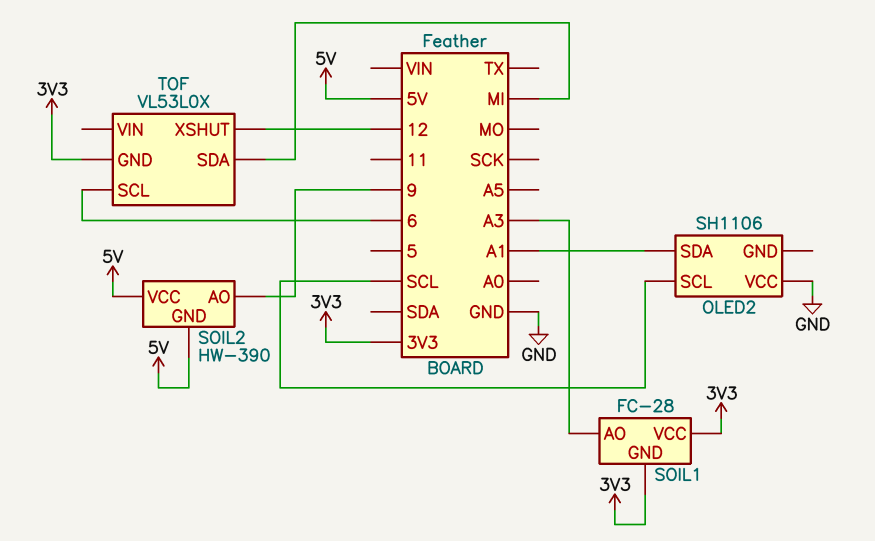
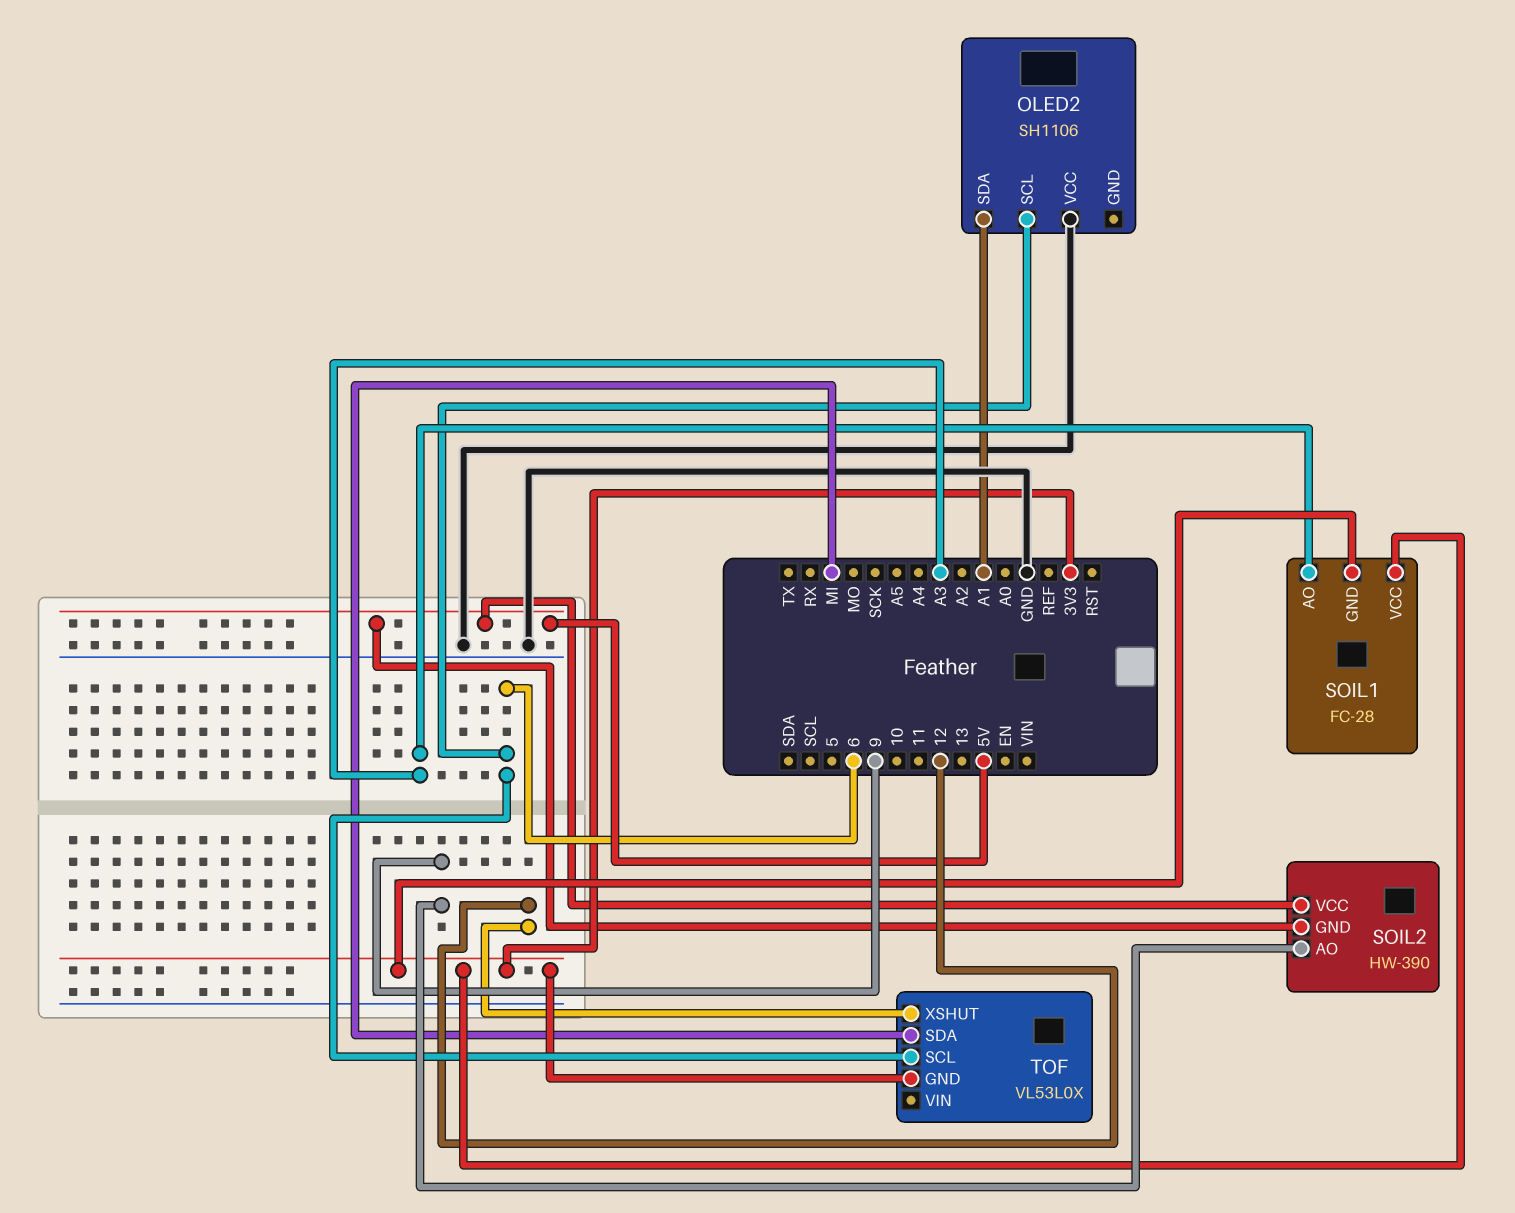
OLED2 pin SCL: SCL -> 6

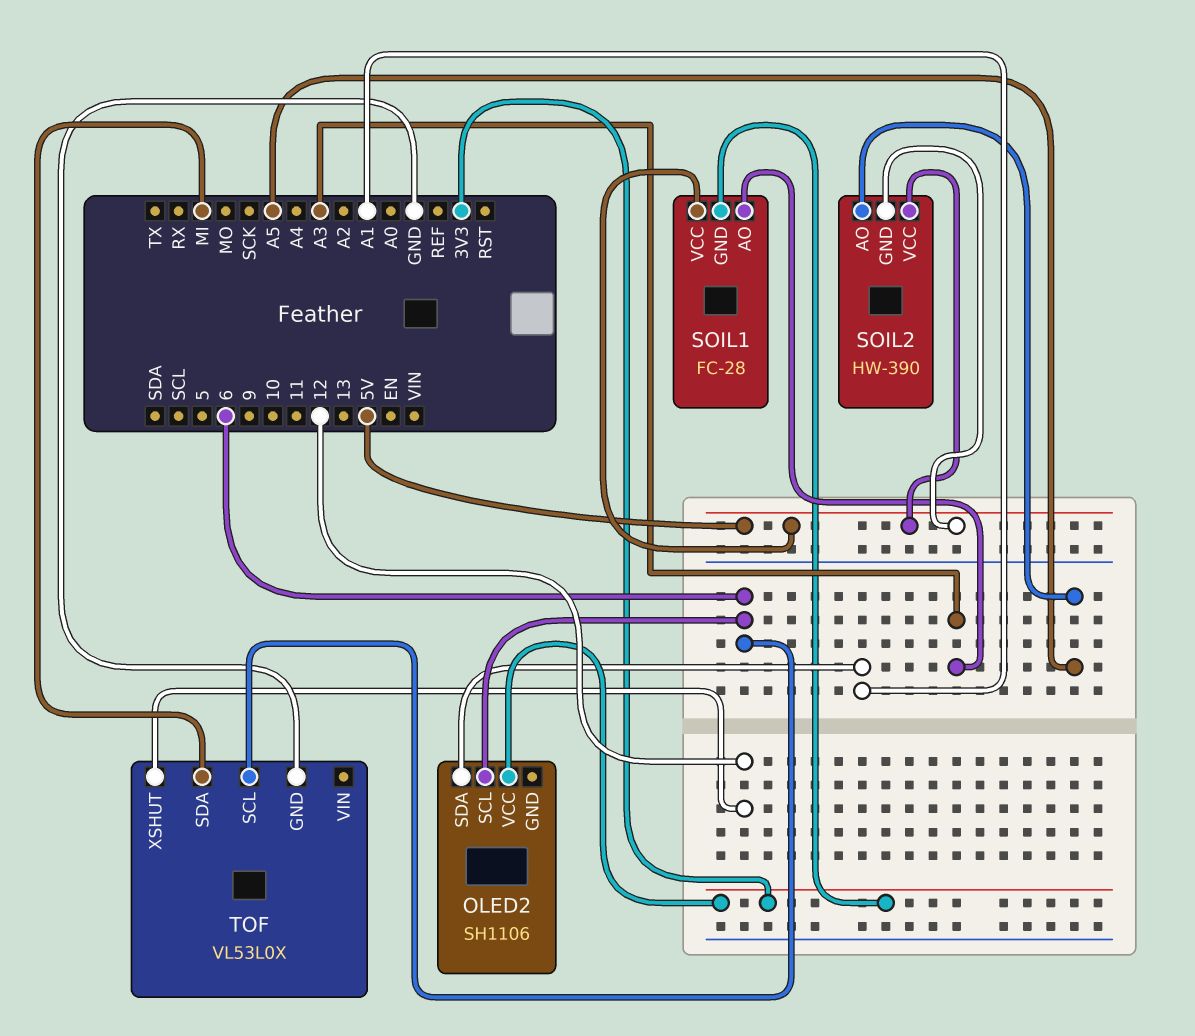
OLED2 pin VCC: GND -> 3V3
SOIL1 pin VCC: 3V3 -> 5V
SOIL2 pin AO: 9 -> A5
TOF pin GND: 3V3 -> GND

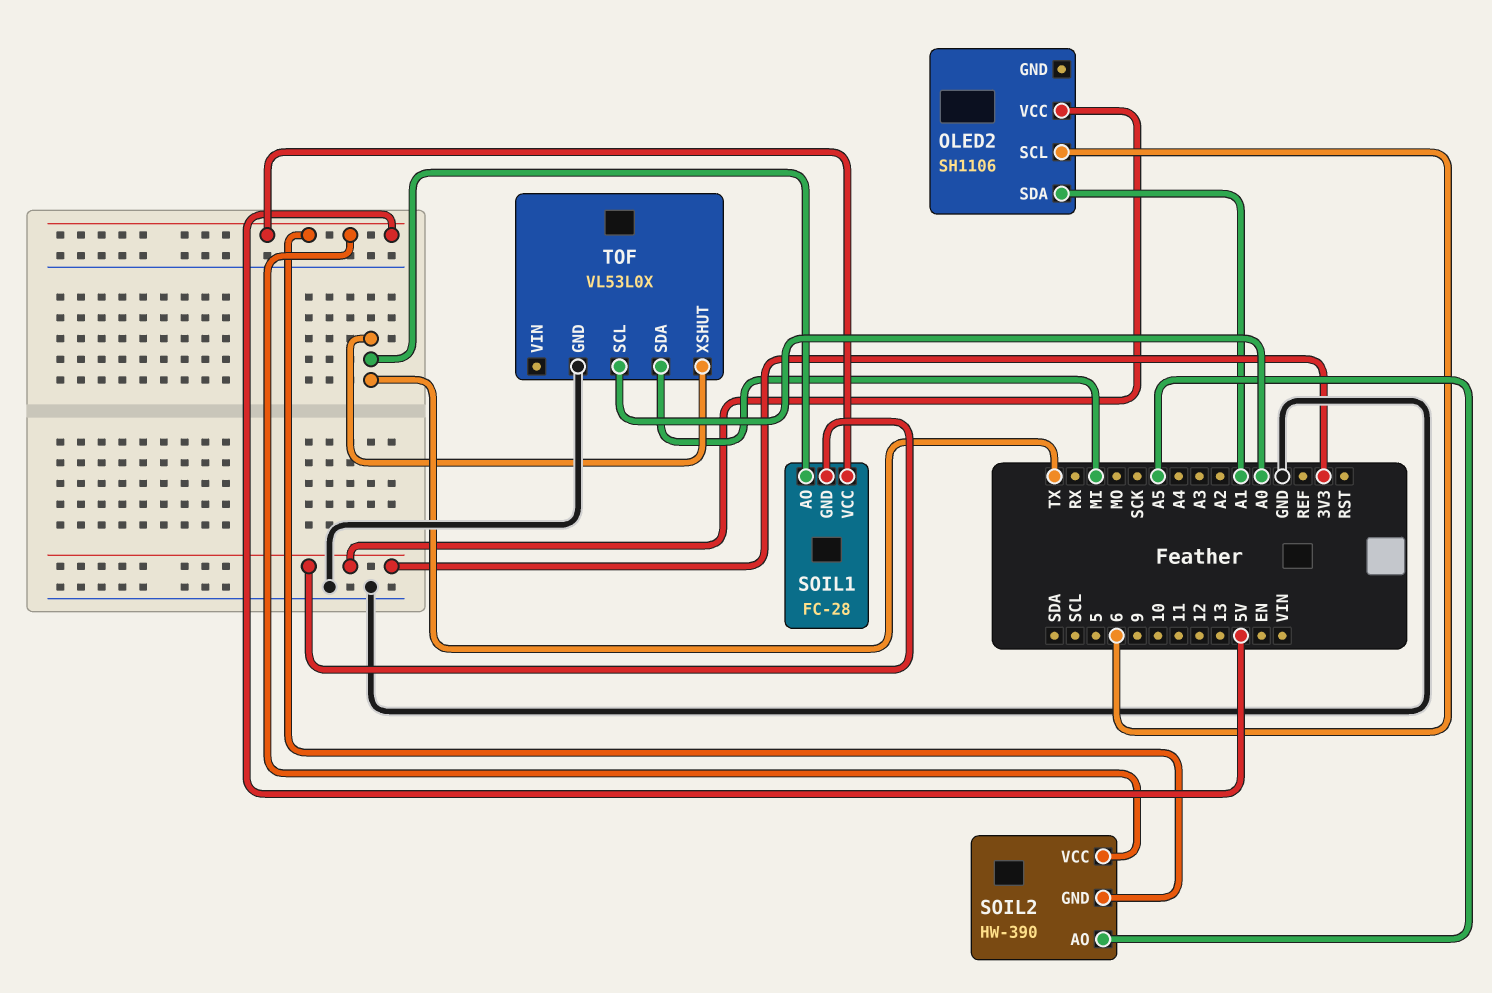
SOIL1 pin AO: A3 -> TX
TOF pin SCL: 6 -> A0
TOF pin XSHUT: 12 -> TX

